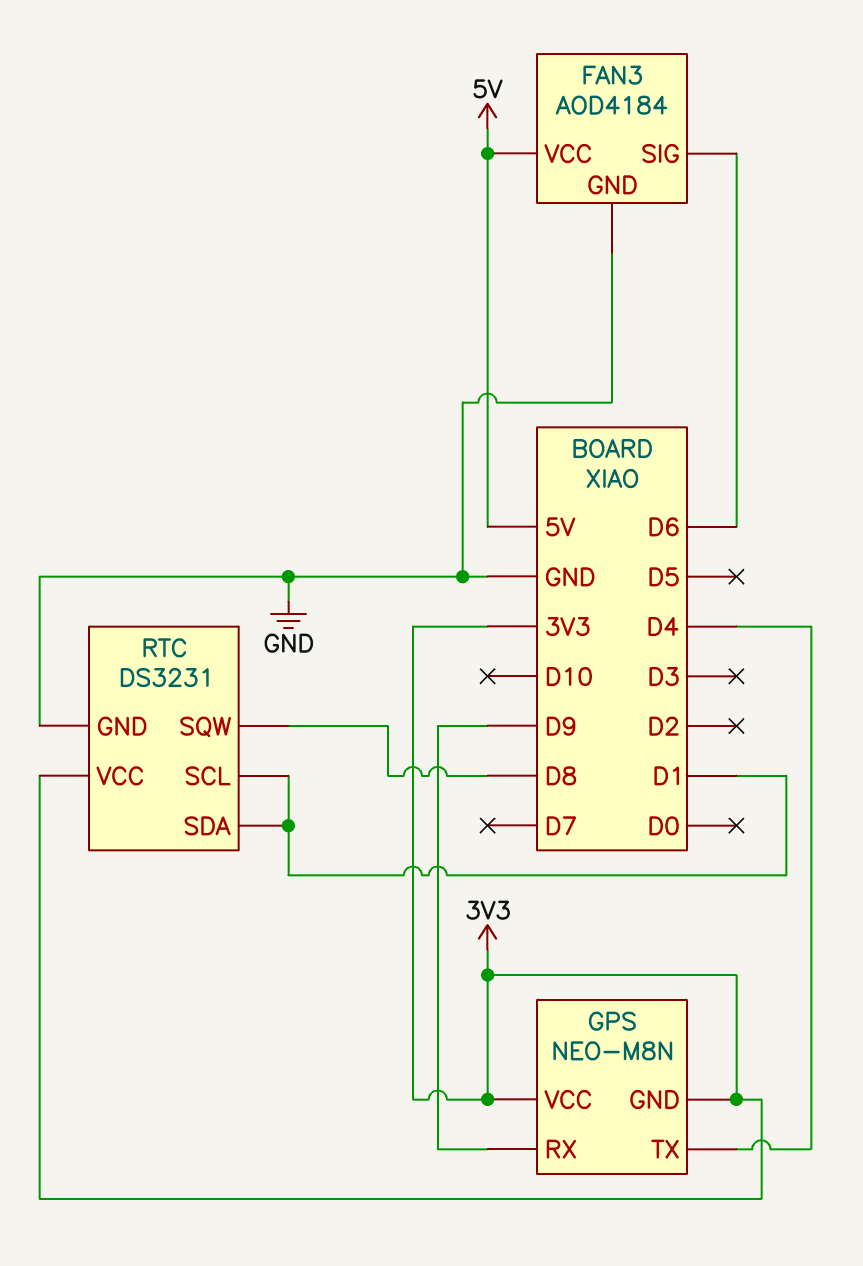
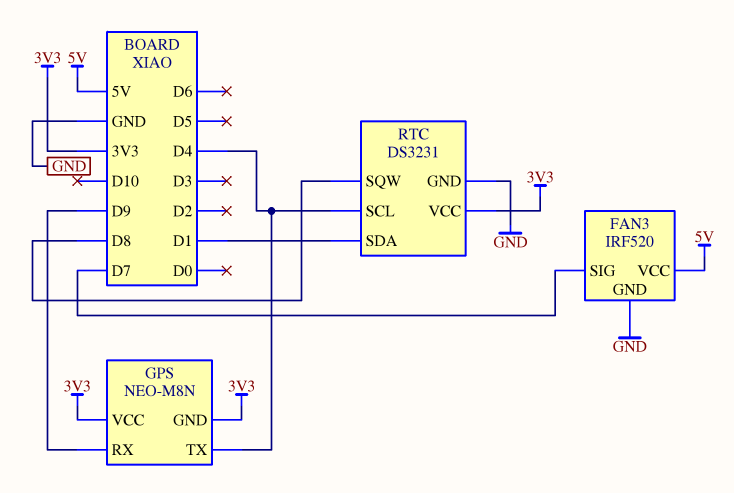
FAN3: AOD4184 -> IRF520
FAN3 pin SIG: D6 -> D7
RTC pin SCL: D1 -> D4

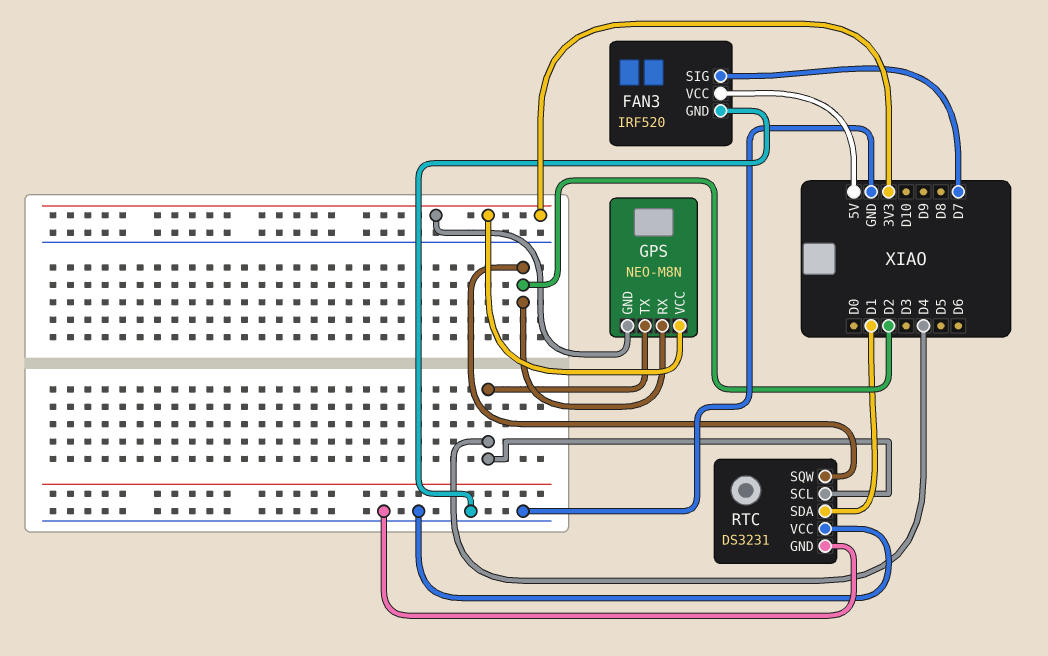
GPS pin RX: D9 -> D2
RTC pin SQW: D8 -> D2
RTC pin VCC: 3V3 -> GND

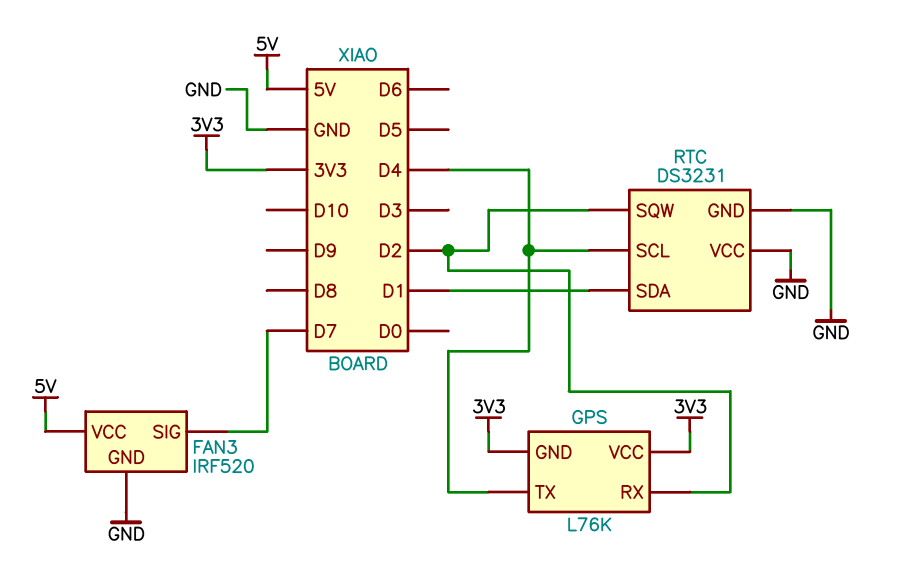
GPS: NEO-M8N -> L76K

